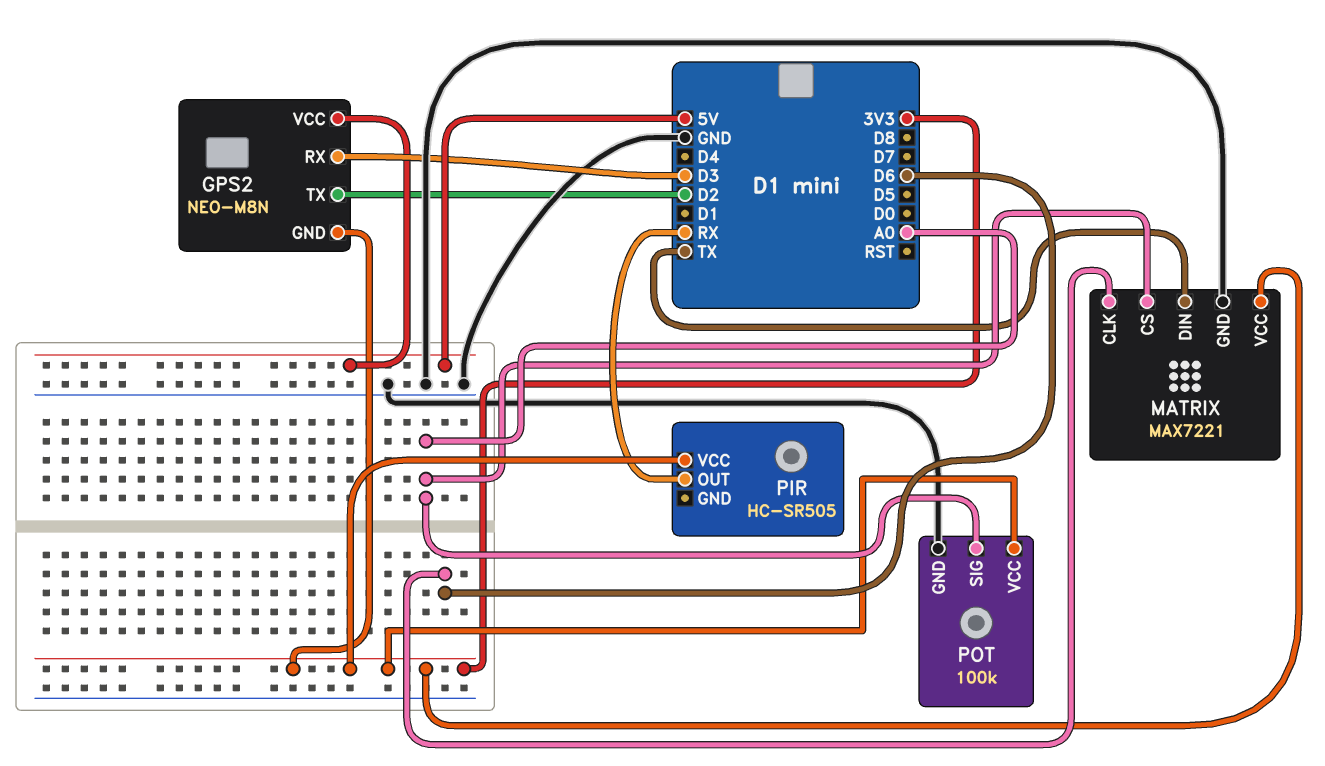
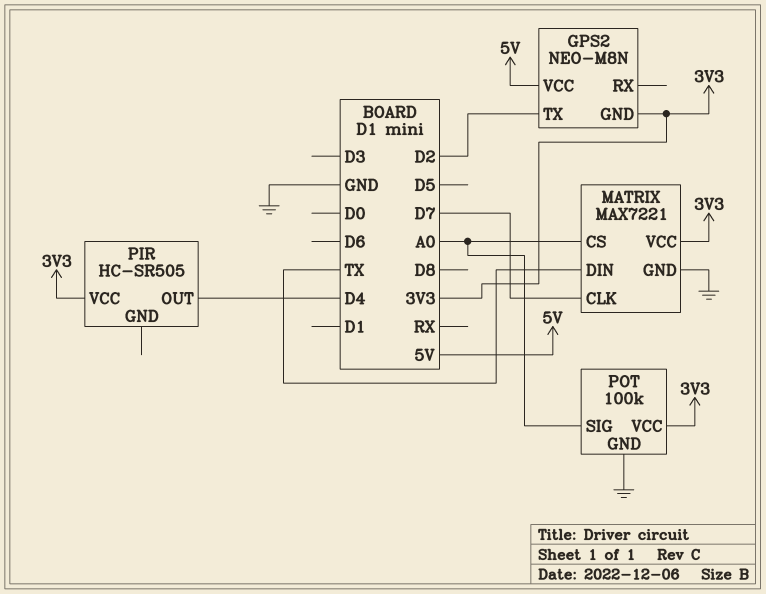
GPS2 pin RX: D3 -> none
MATRIX pin CLK: D6 -> D7
PIR pin OUT: RX -> D4

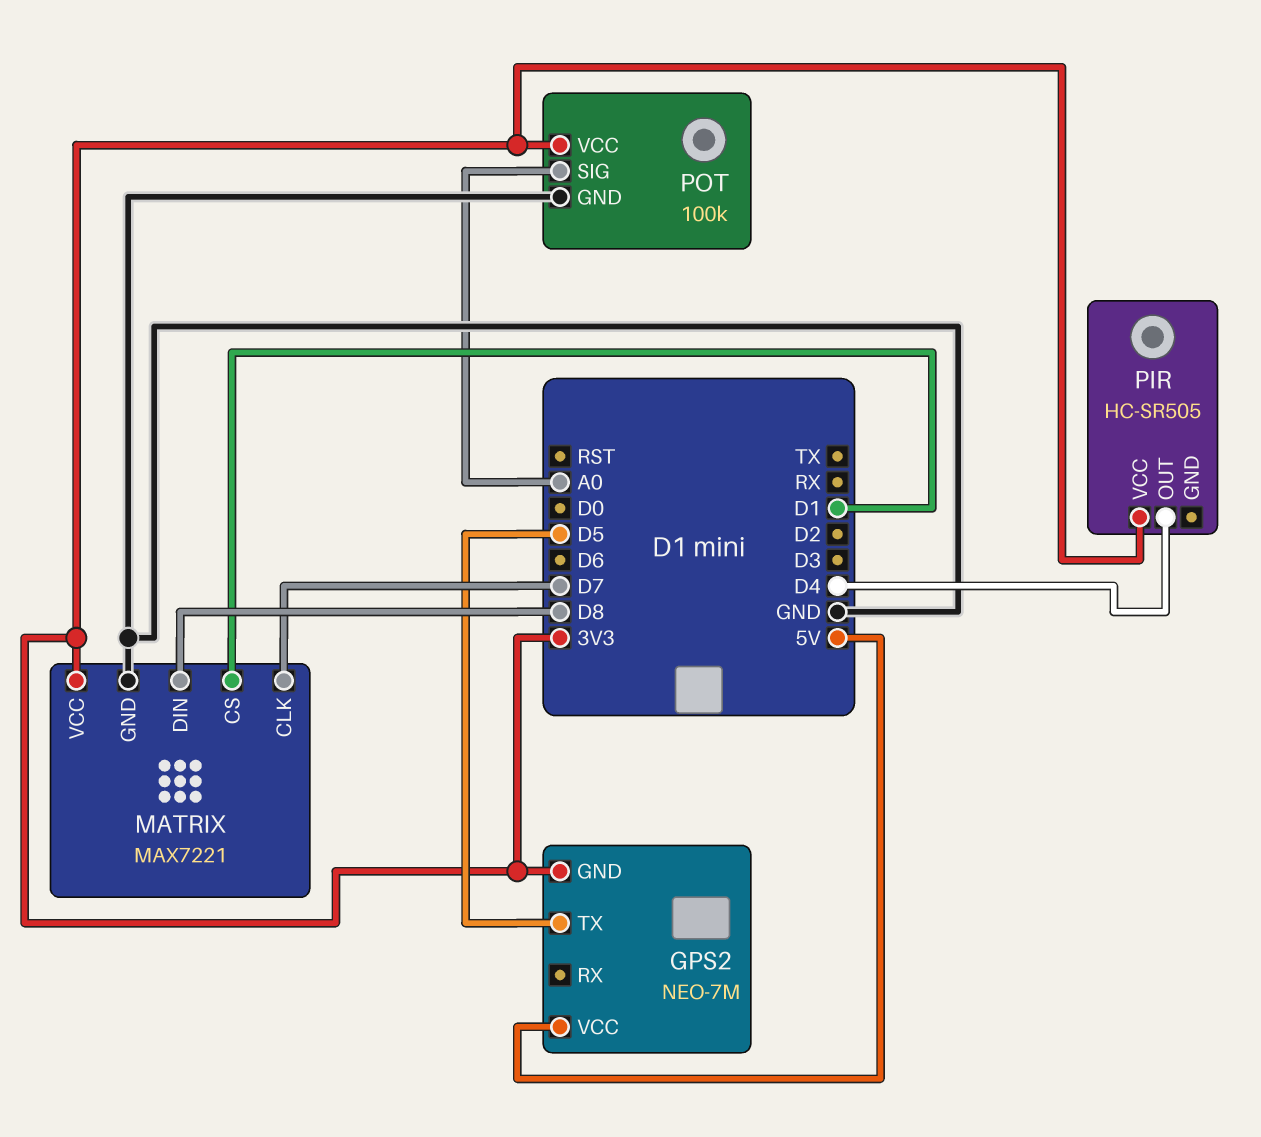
GPS2: NEO-M8N -> NEO-7M
GPS2 pin TX: D2 -> D5
MATRIX pin CS: A0 -> D1
MATRIX pin DIN: TX -> D8

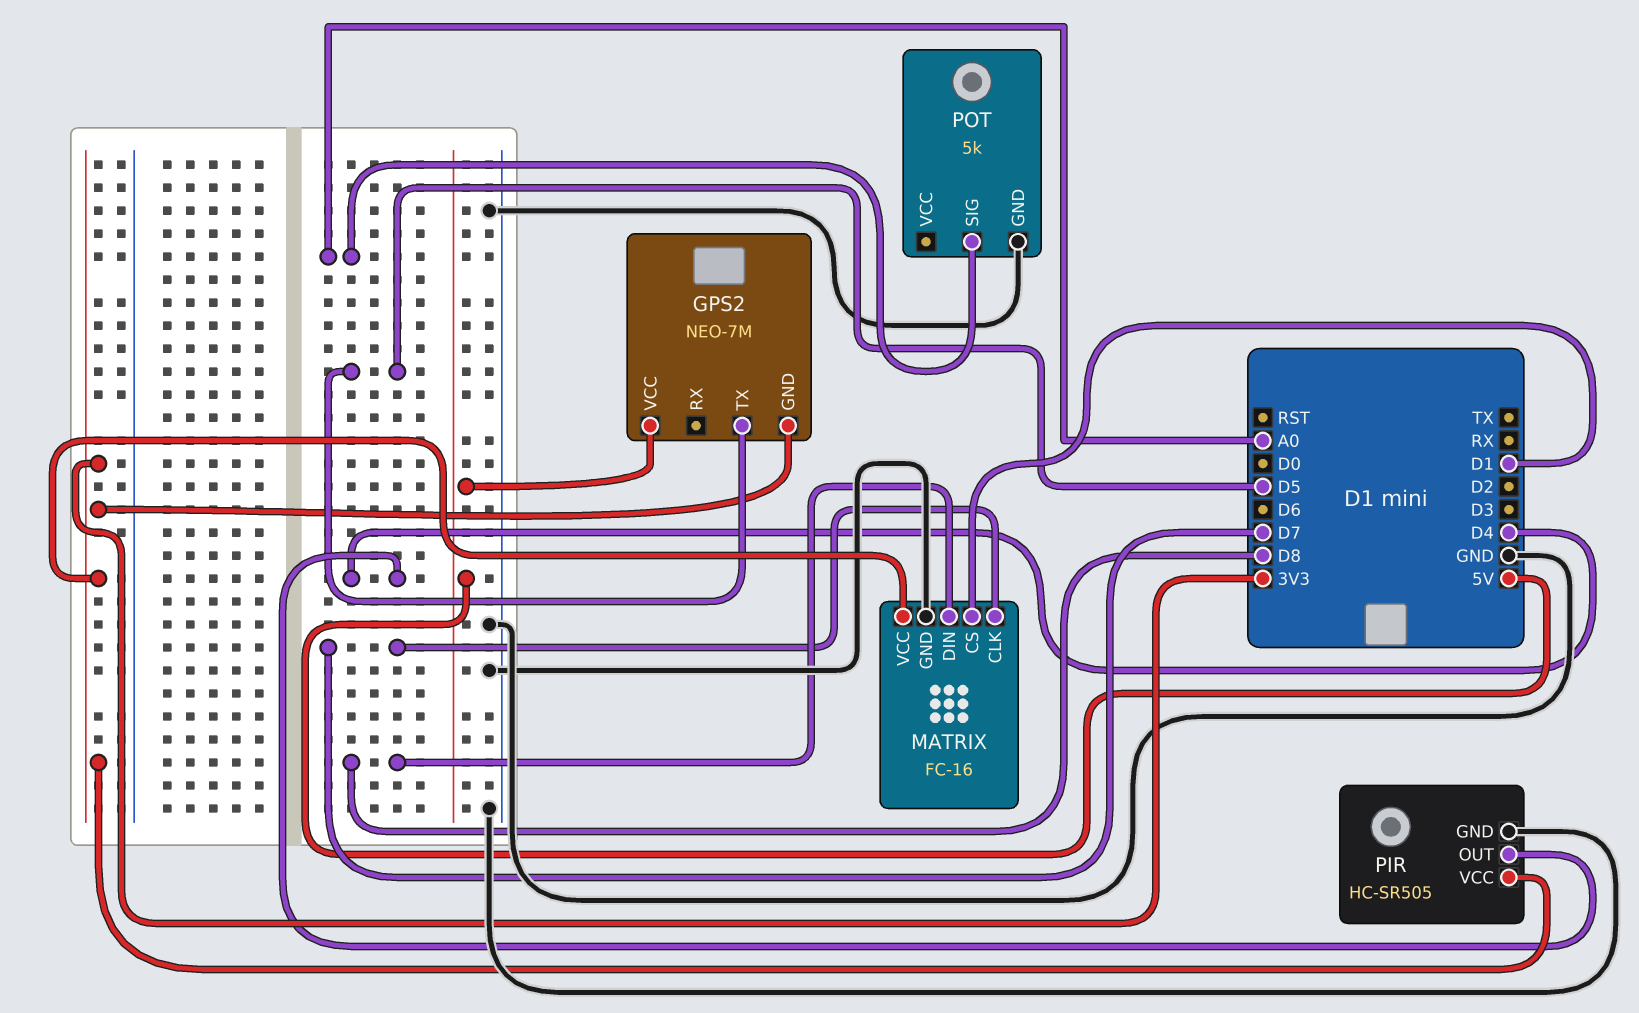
MATRIX: MAX7221 -> FC-16
PIR pin GND: none -> GND
POT: 100k -> 5k
POT pin VCC: 3V3 -> none

